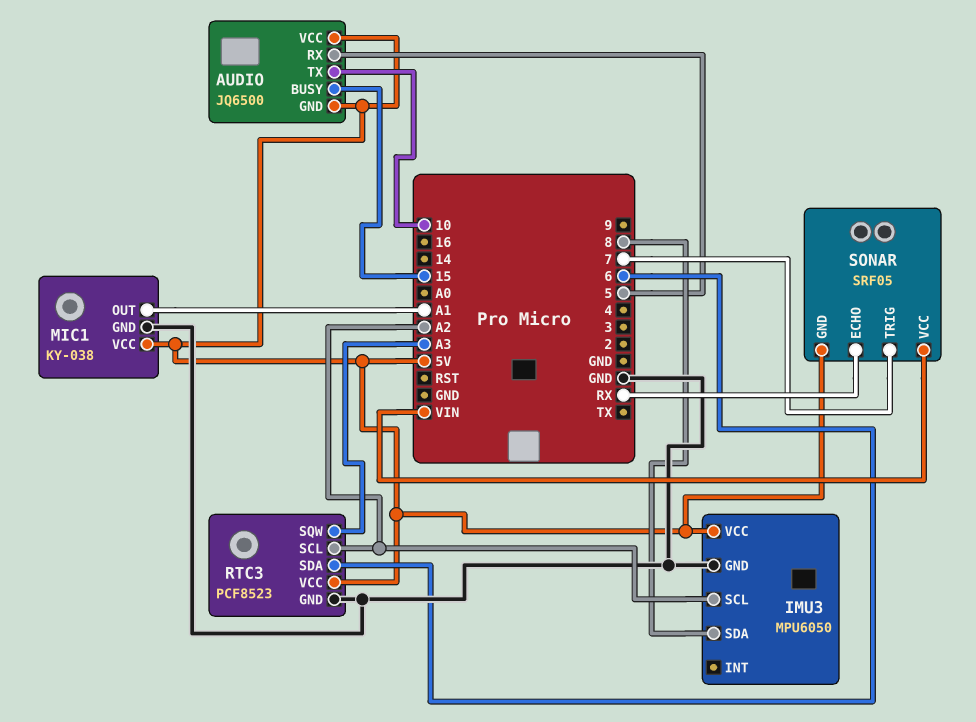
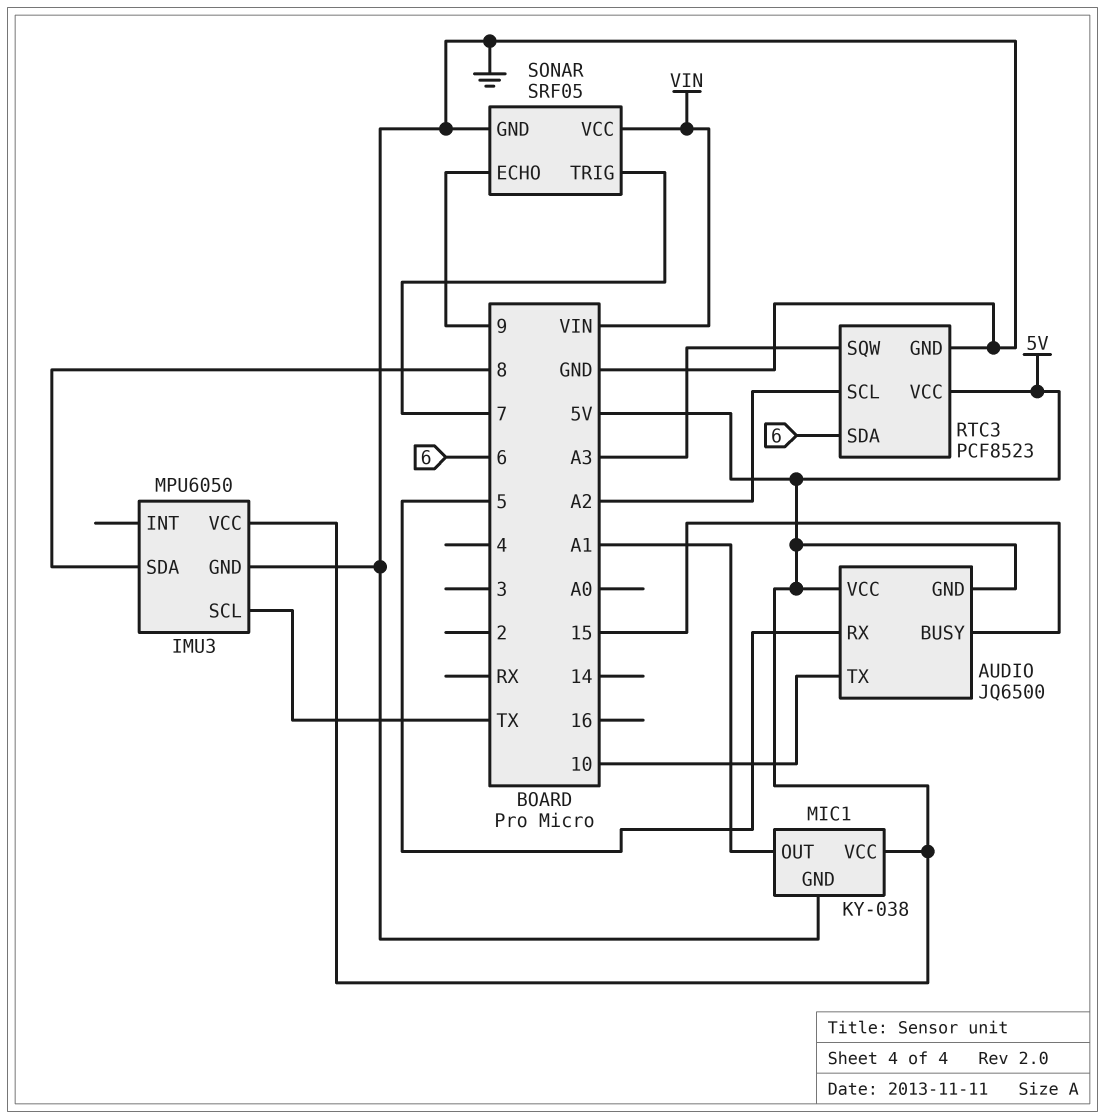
IMU3 pin SCL: A2 -> TX
SONAR pin ECHO: RX -> 9
SONAR pin GND: 5V -> GND

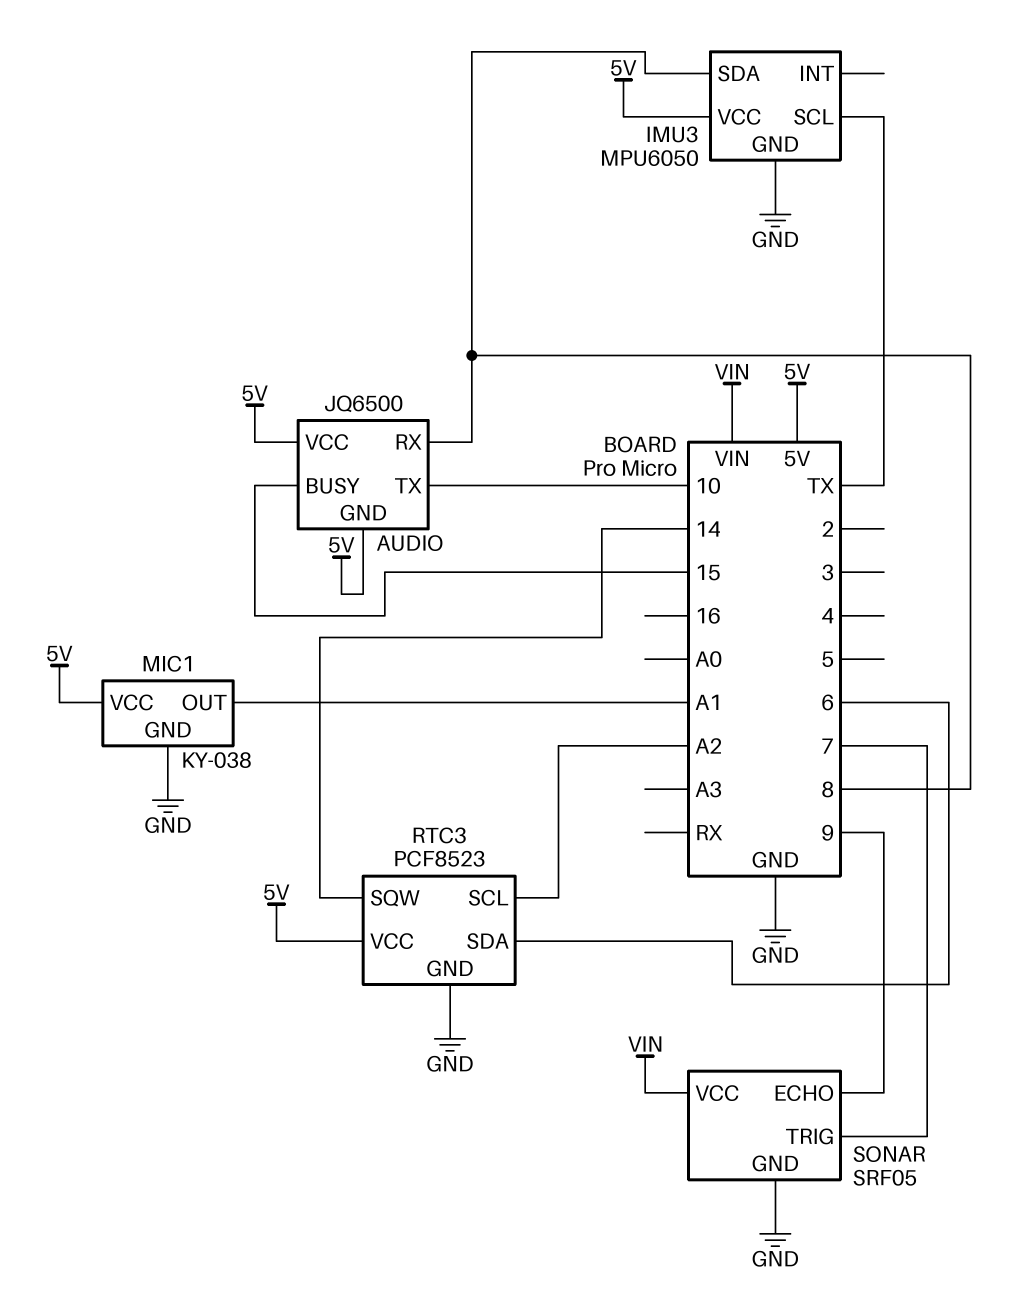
AUDIO pin RX: 5 -> 8
RTC3 pin SQW: A3 -> 14

